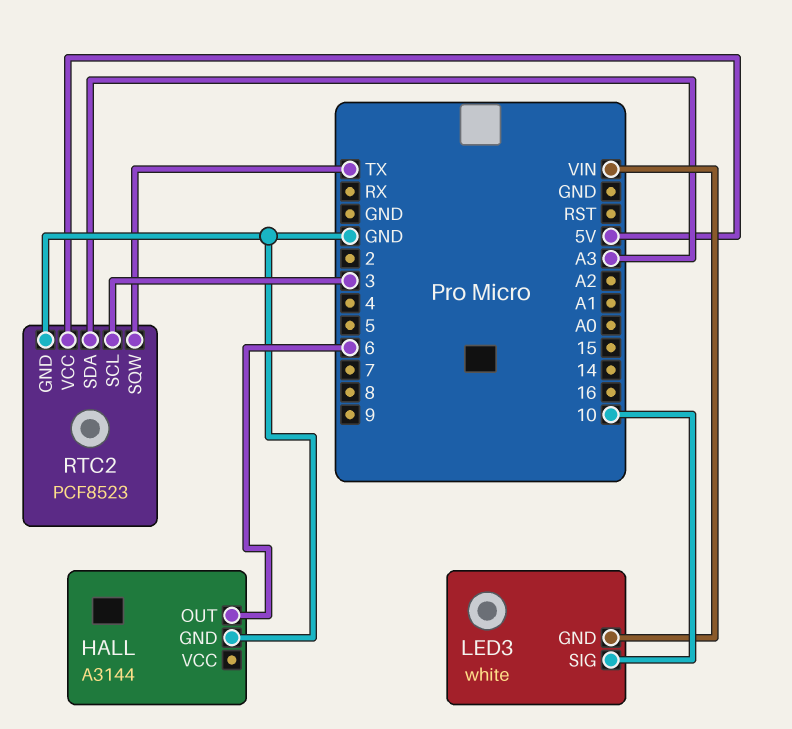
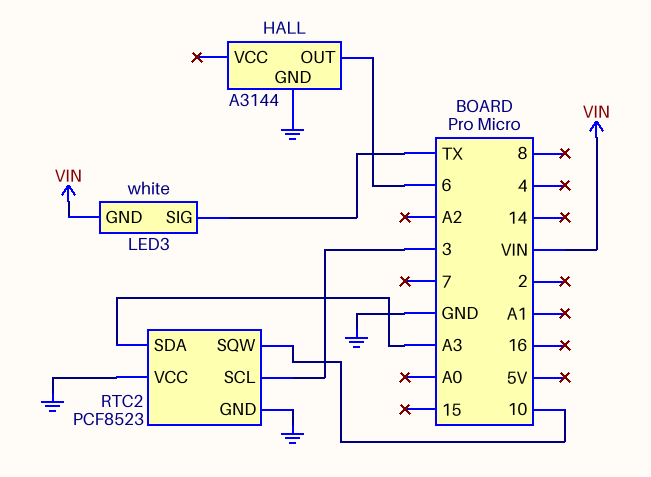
LED3 pin SIG: 10 -> TX
RTC2 pin SQW: TX -> 10
RTC2 pin VCC: 5V -> GND

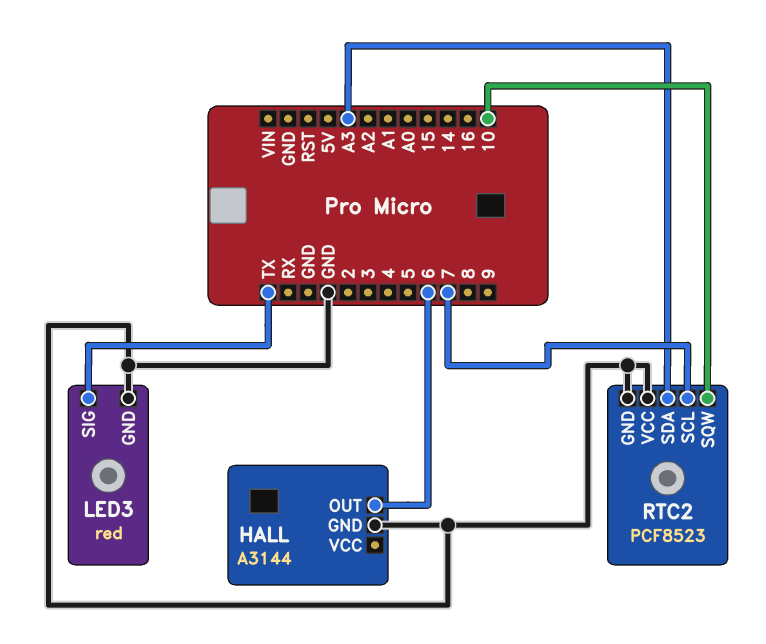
LED3: white -> red
LED3 pin GND: VIN -> GND
RTC2 pin SCL: 3 -> 7

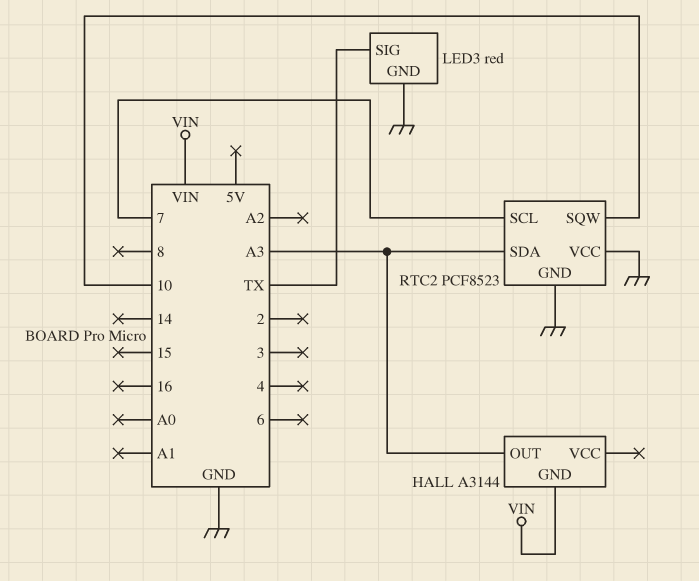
HALL pin GND: GND -> VIN
HALL pin OUT: 6 -> A3

